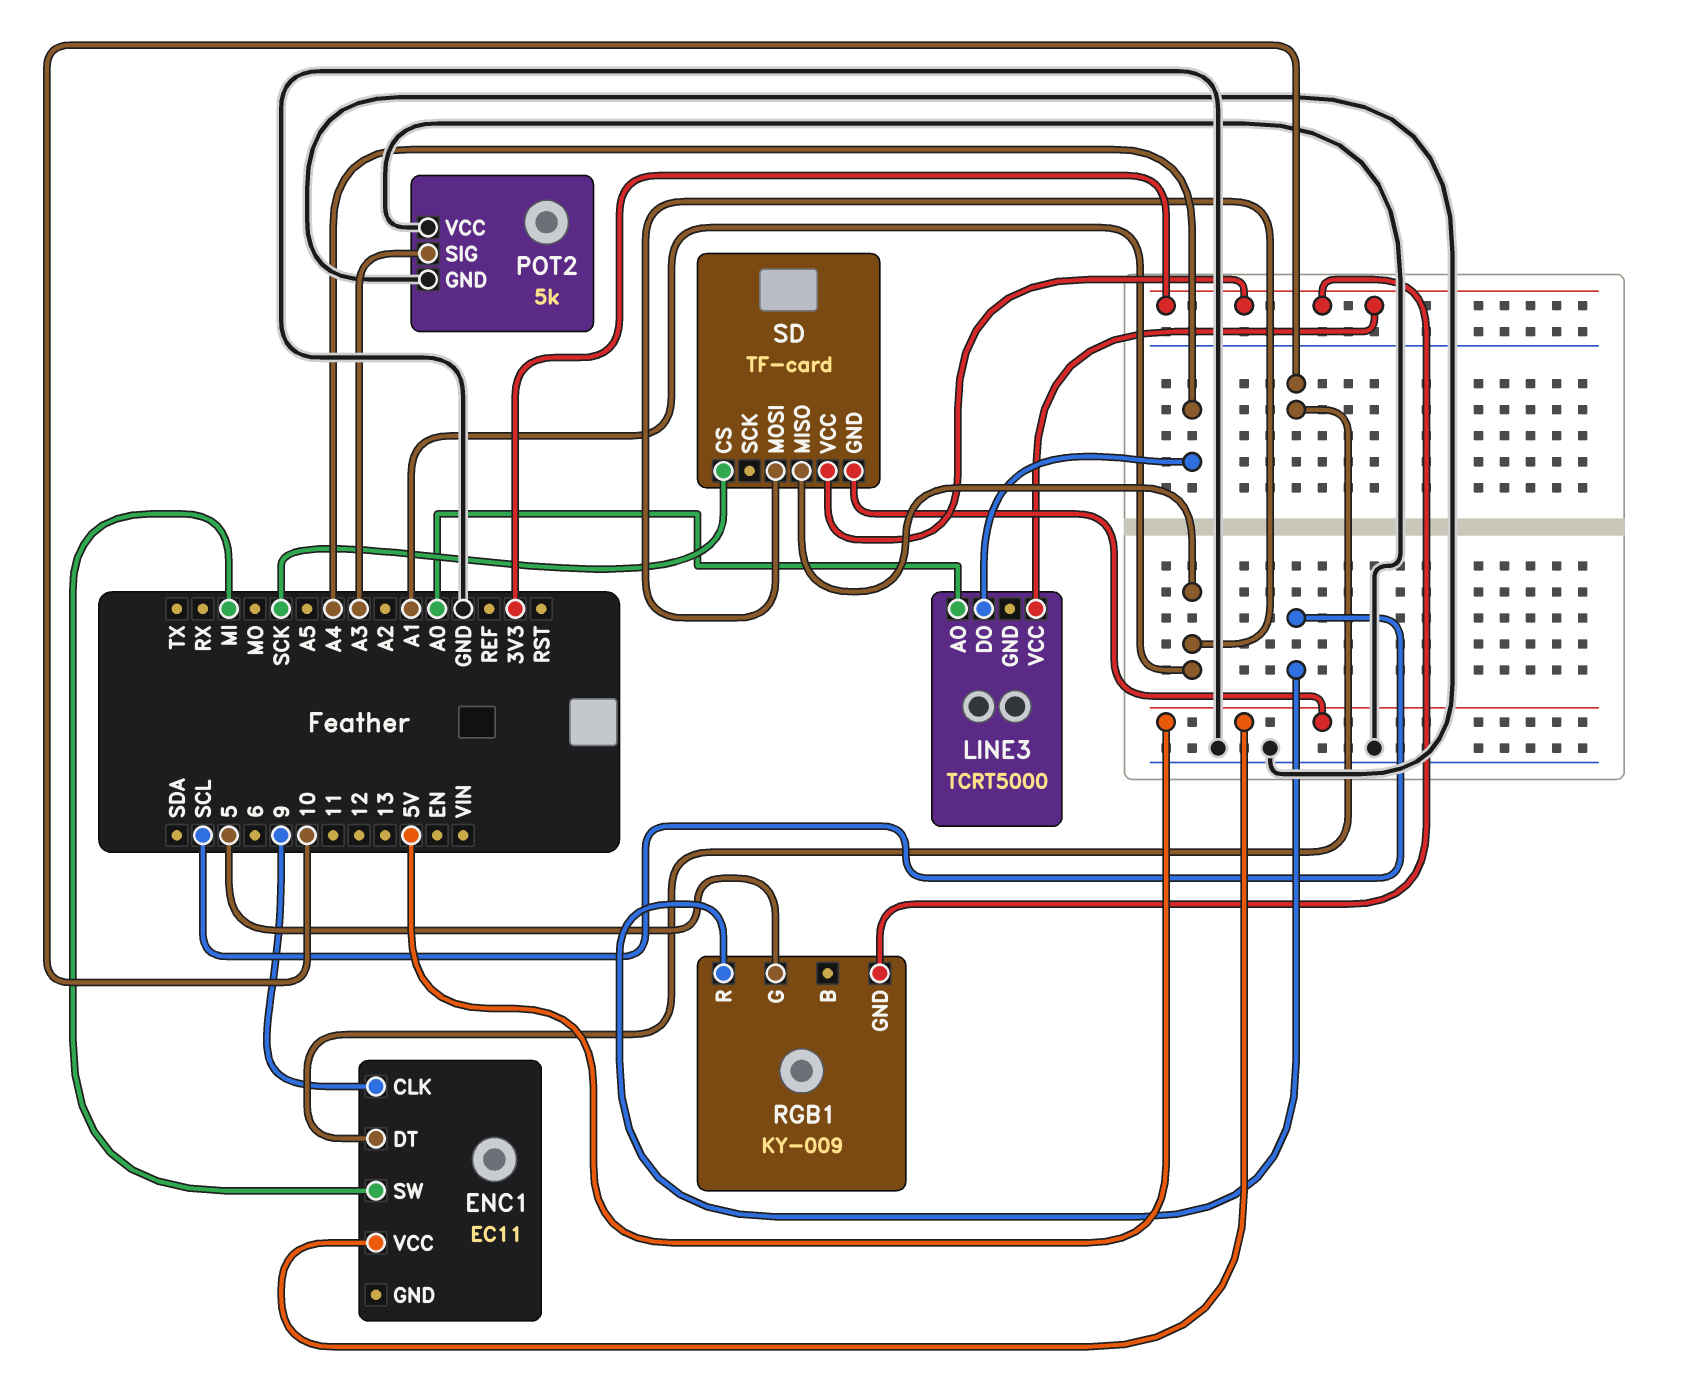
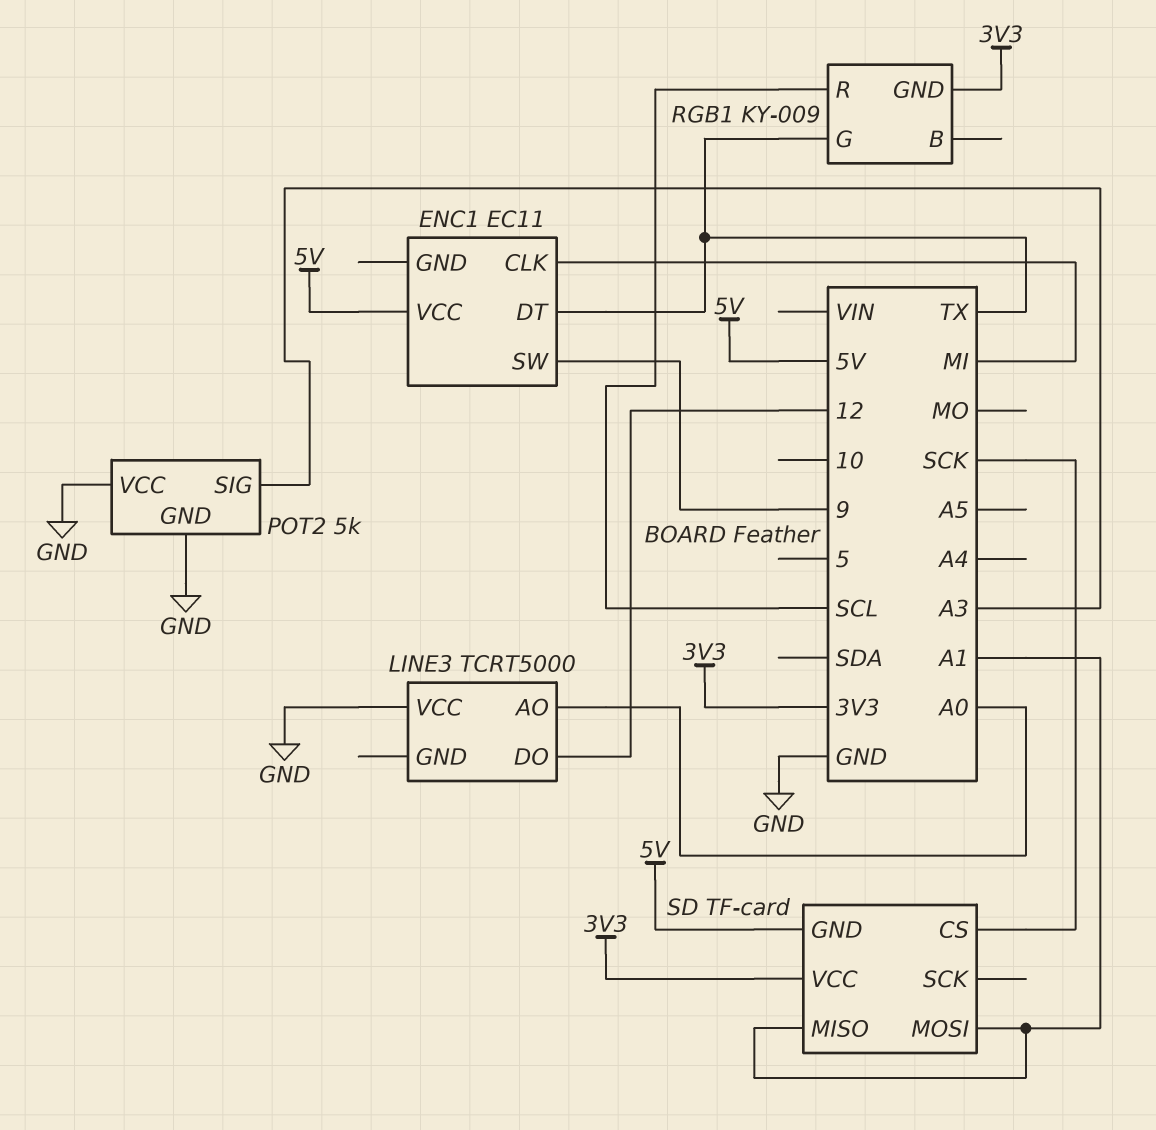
ENC1 pin CLK: 9 -> MI
ENC1 pin DT: 10 -> TX
ENC1 pin SW: MI -> 9
LINE3 pin DO: A4 -> 12
LINE3 pin VCC: 3V3 -> GND
RGB1 pin G: 5 -> TX

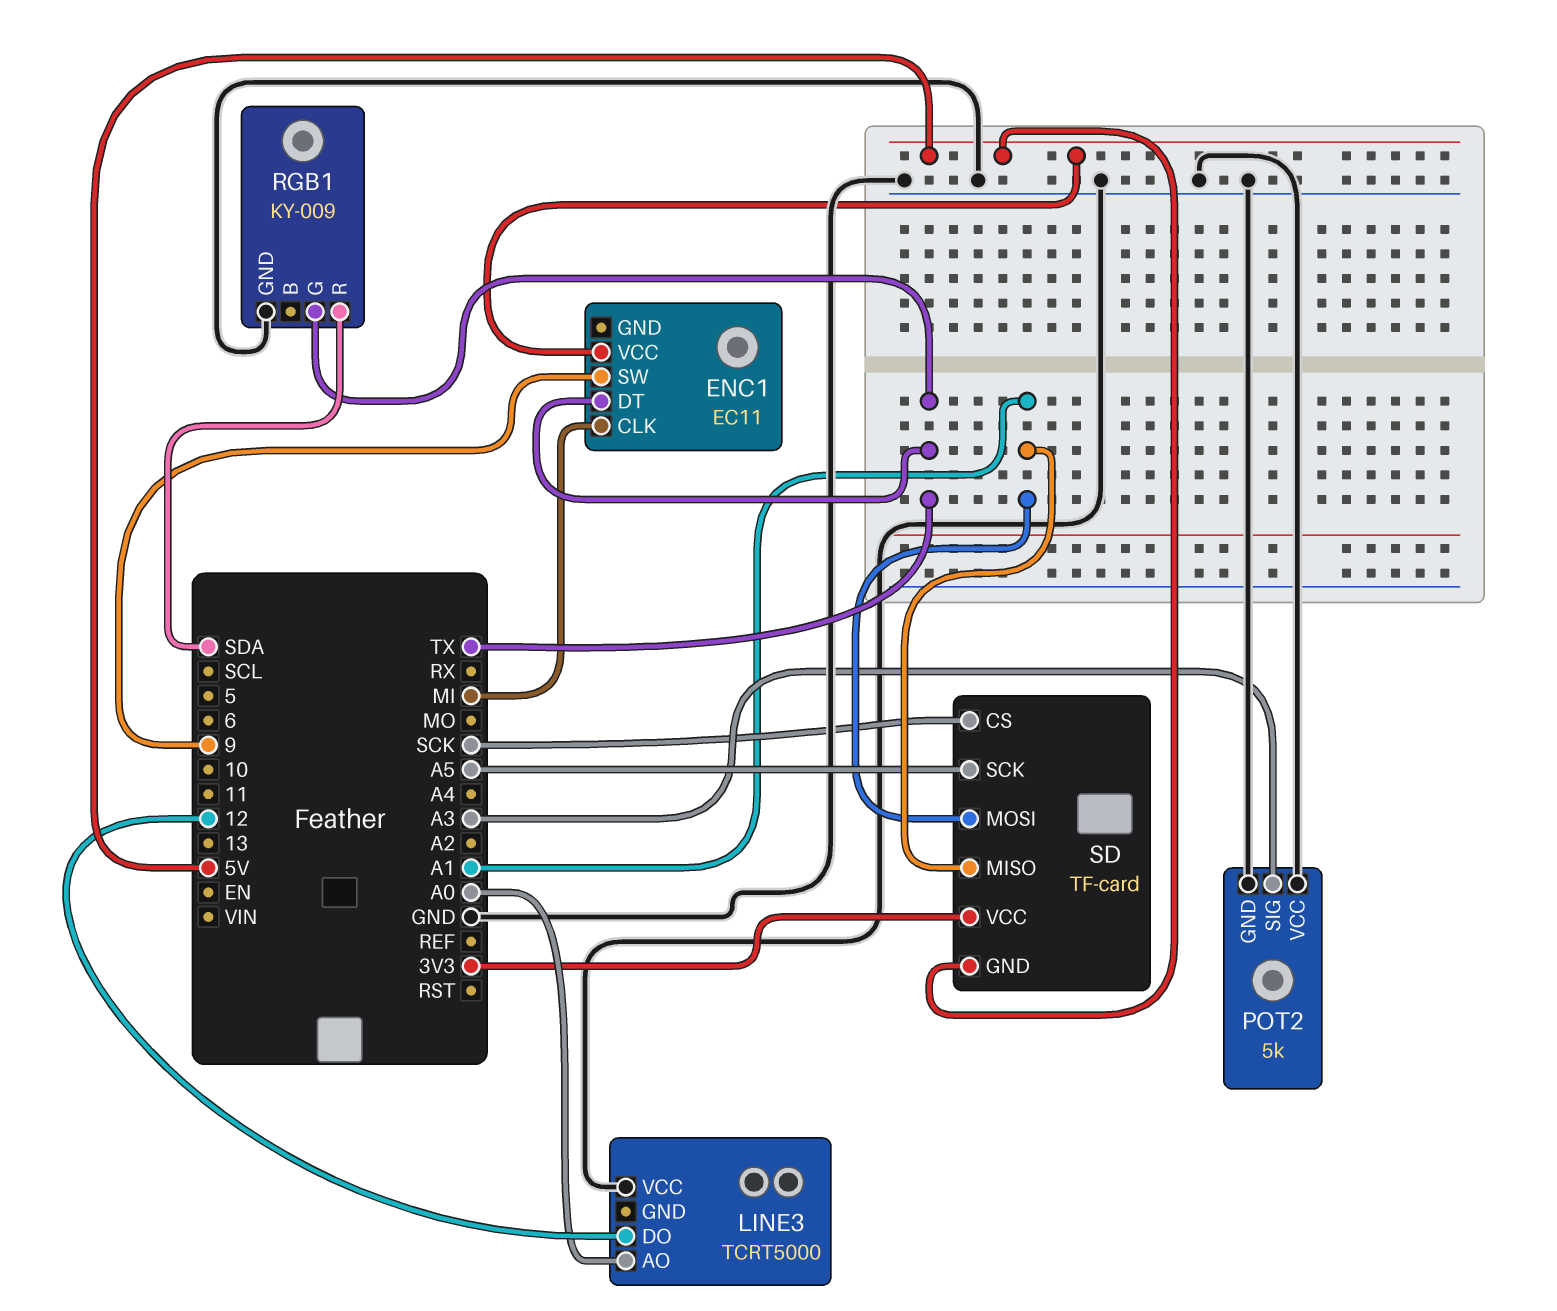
RGB1 pin GND: 3V3 -> GND
RGB1 pin R: SCL -> SDA
SD pin SCK: none -> A5

